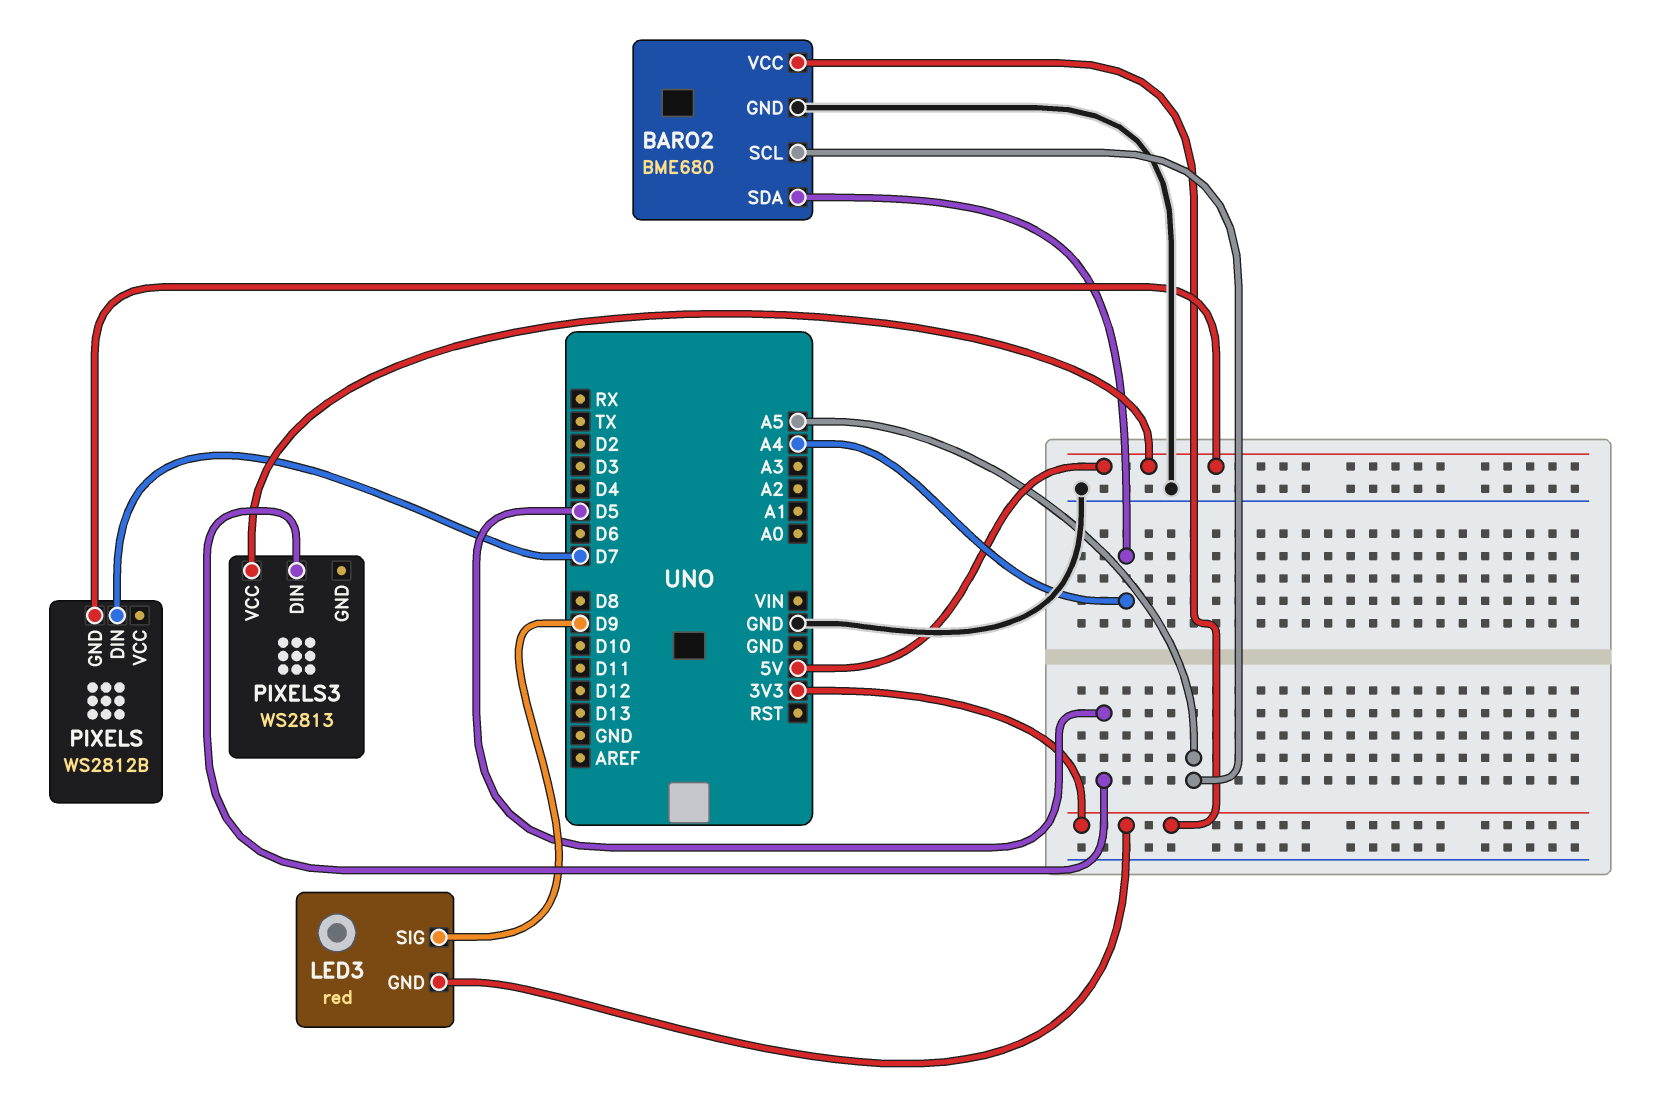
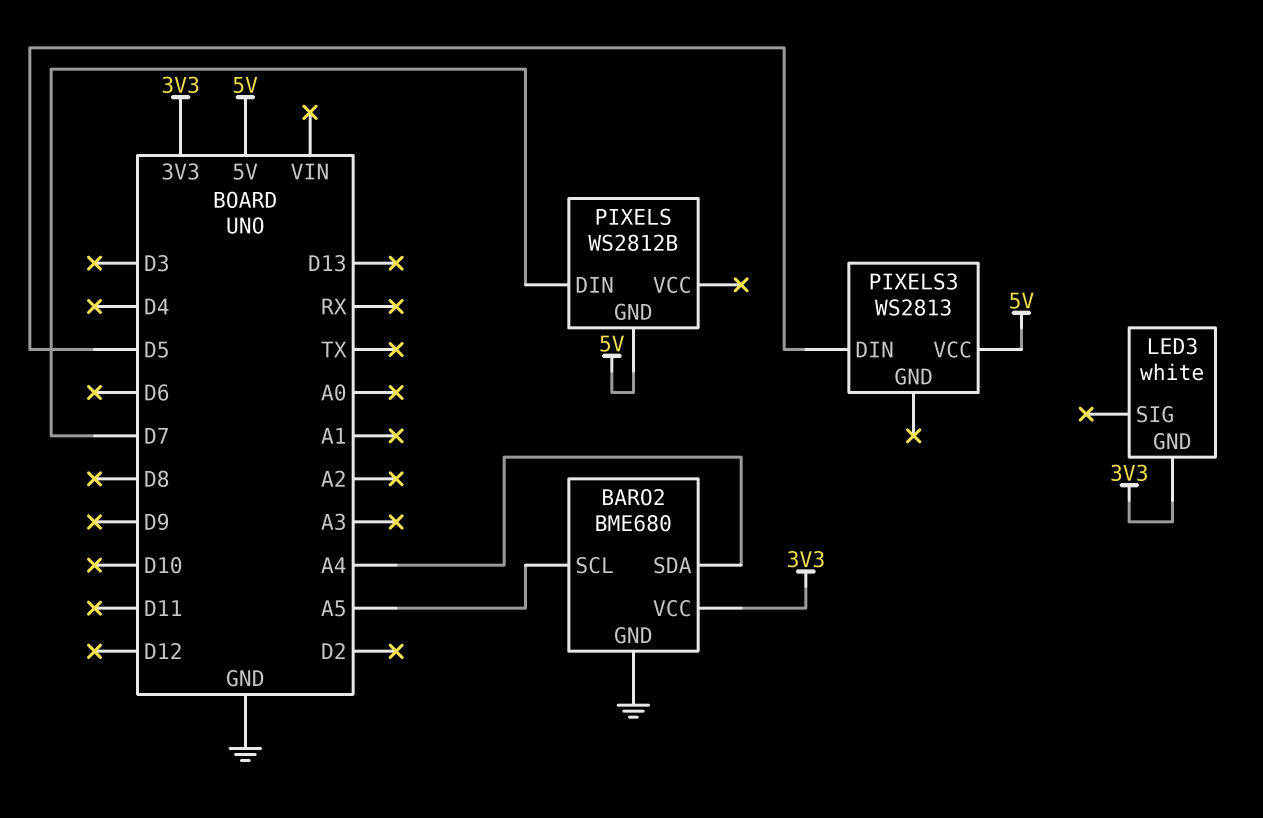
LED3: red -> white
LED3 pin SIG: D9 -> none

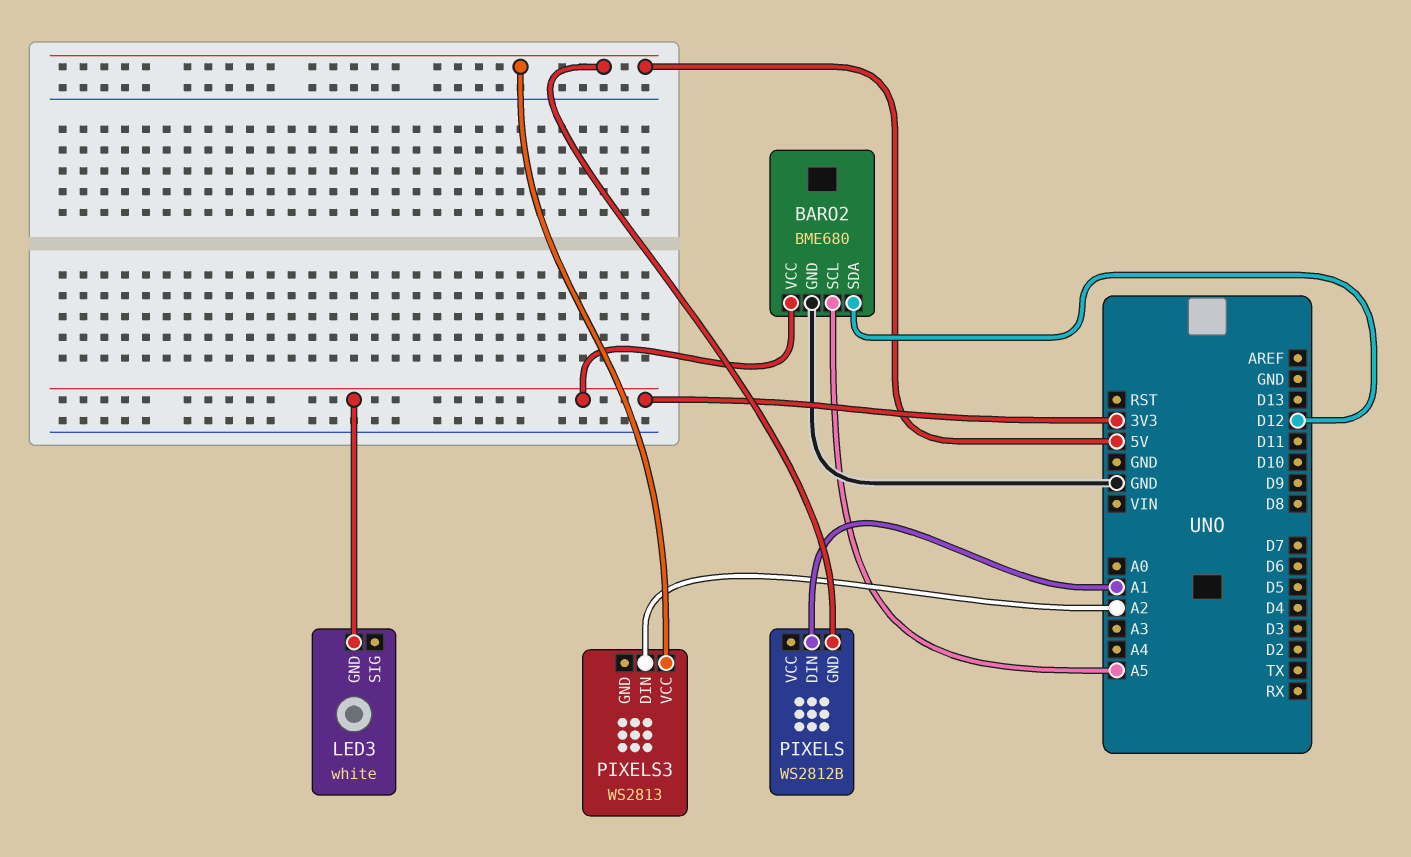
BARO2 pin SDA: A4 -> D12
PIXELS pin DIN: D7 -> A1
PIXELS3 pin DIN: D5 -> A2

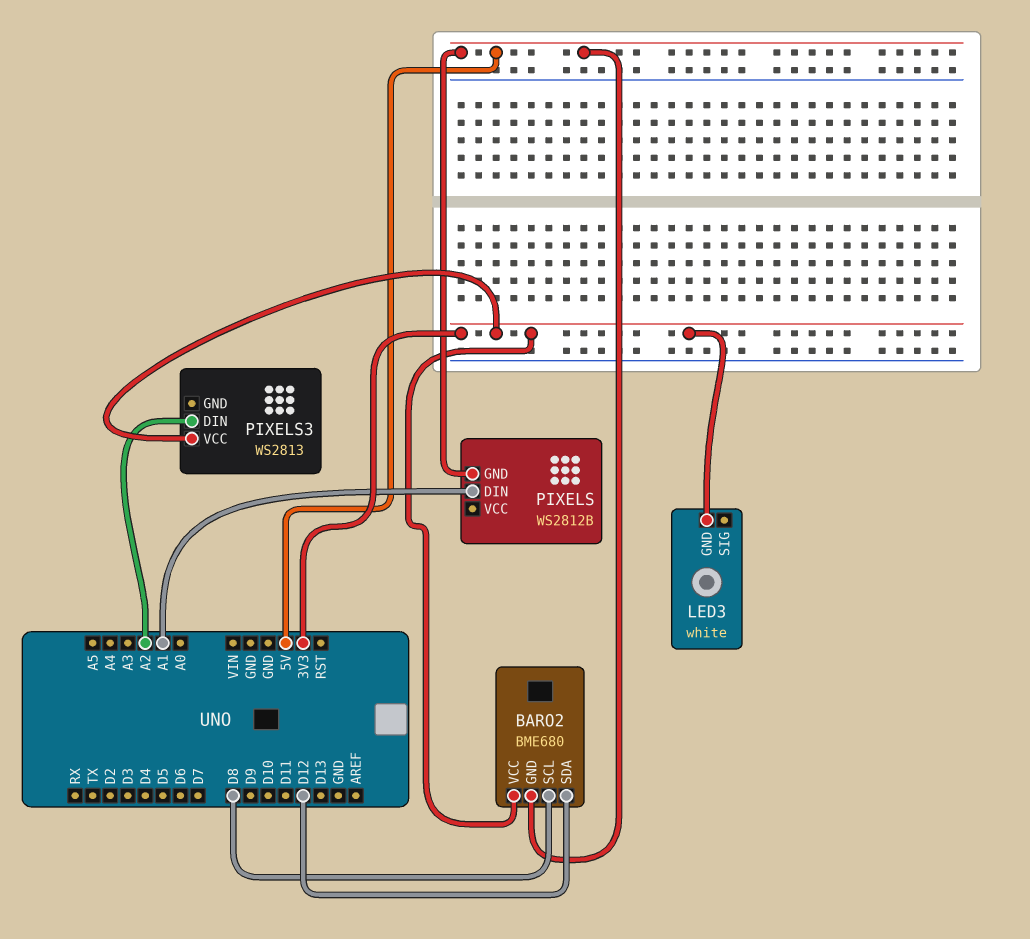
BARO2 pin GND: GND -> 5V
BARO2 pin SCL: A5 -> D8
PIXELS3 pin VCC: 5V -> 3V3

